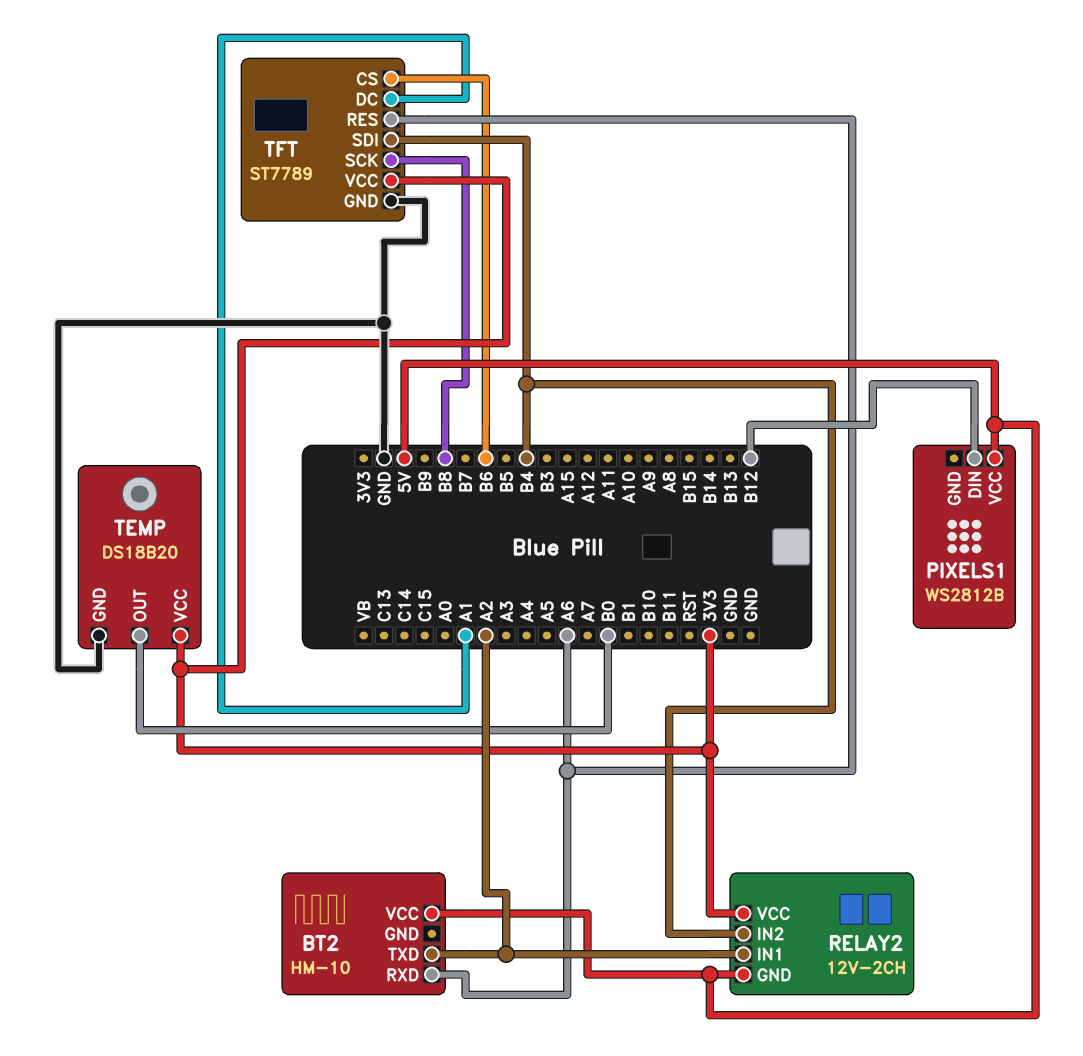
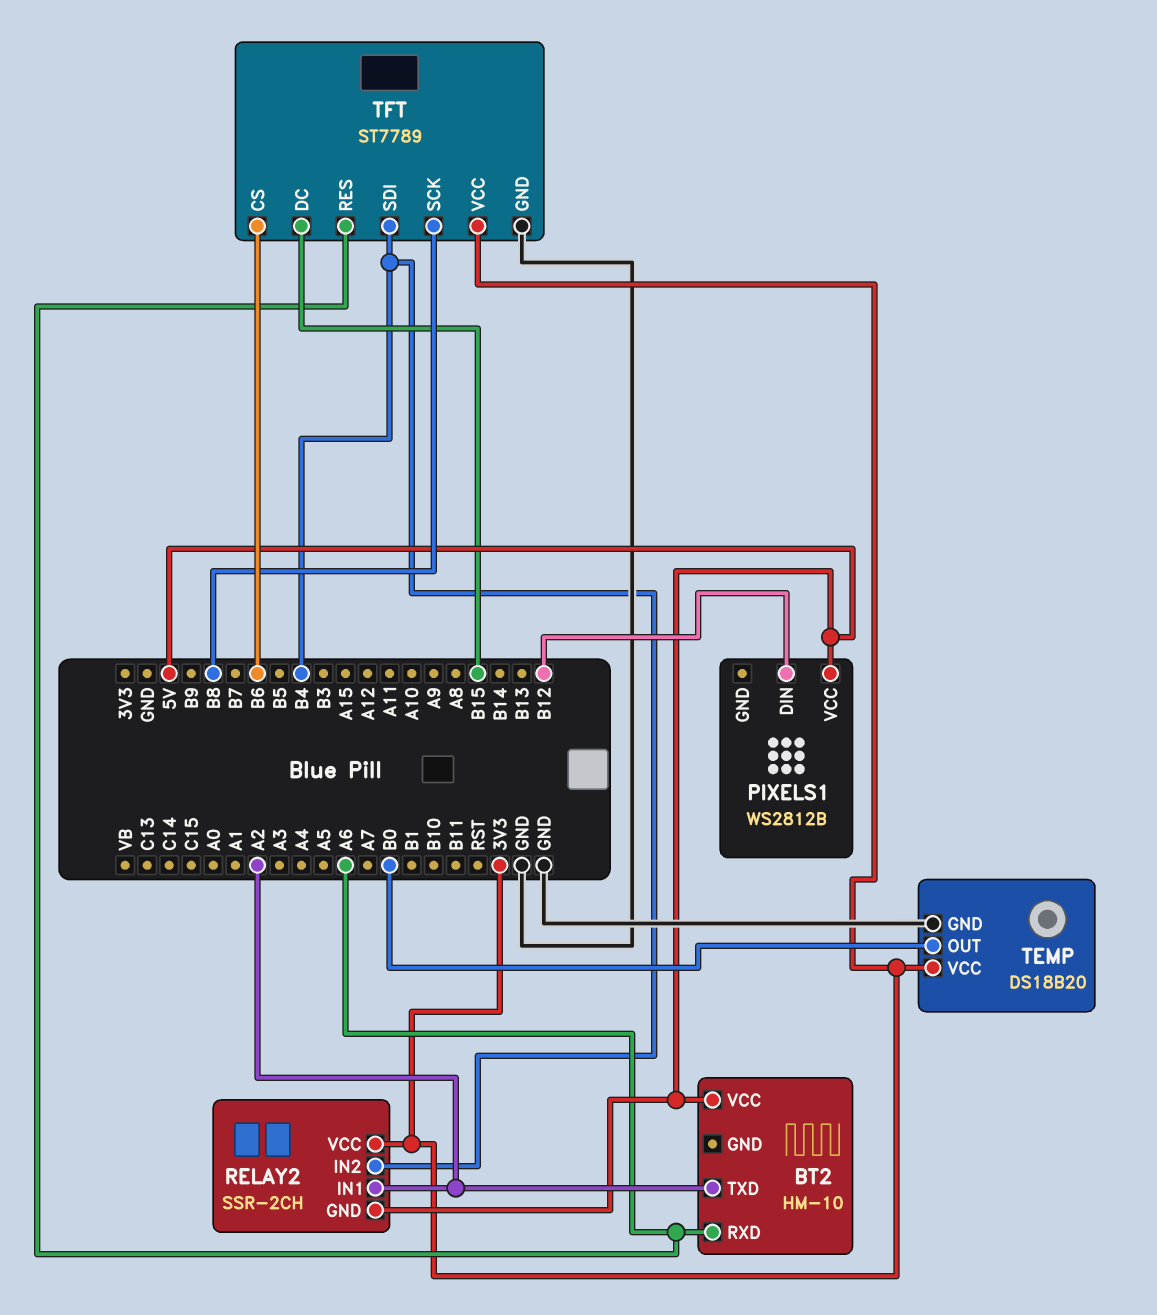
RELAY2: 12V-2CH -> SSR-2CH
TFT pin DC: A1 -> B15

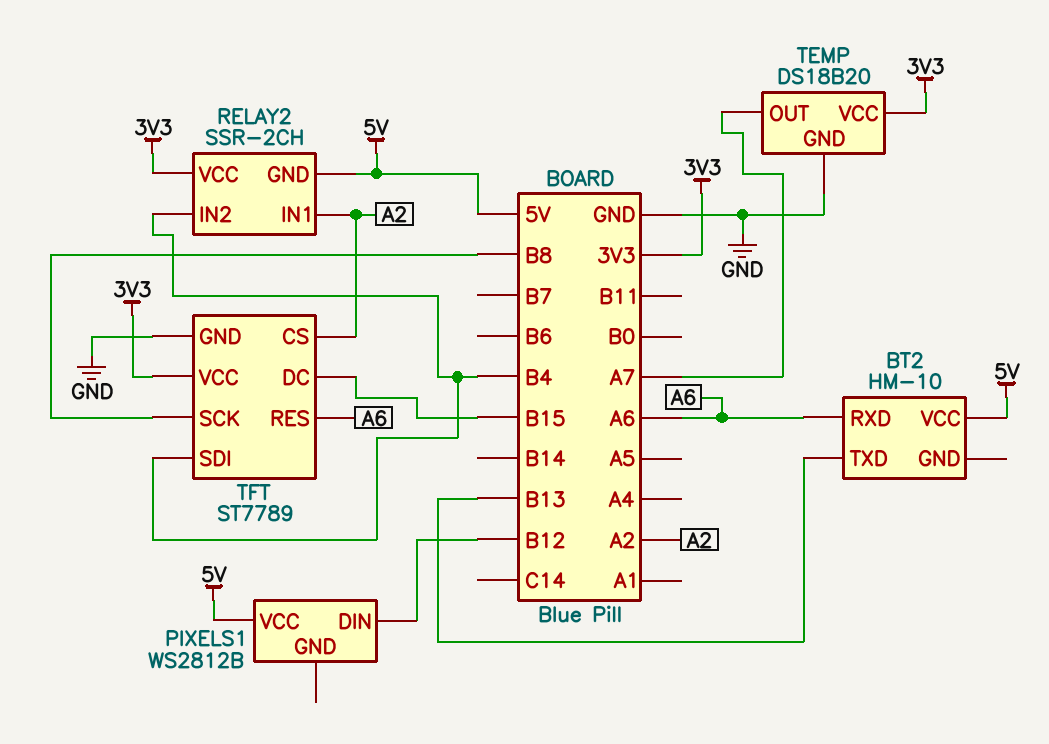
BT2 pin TXD: A2 -> B13
TEMP pin OUT: B0 -> A7
TFT pin CS: B6 -> A2

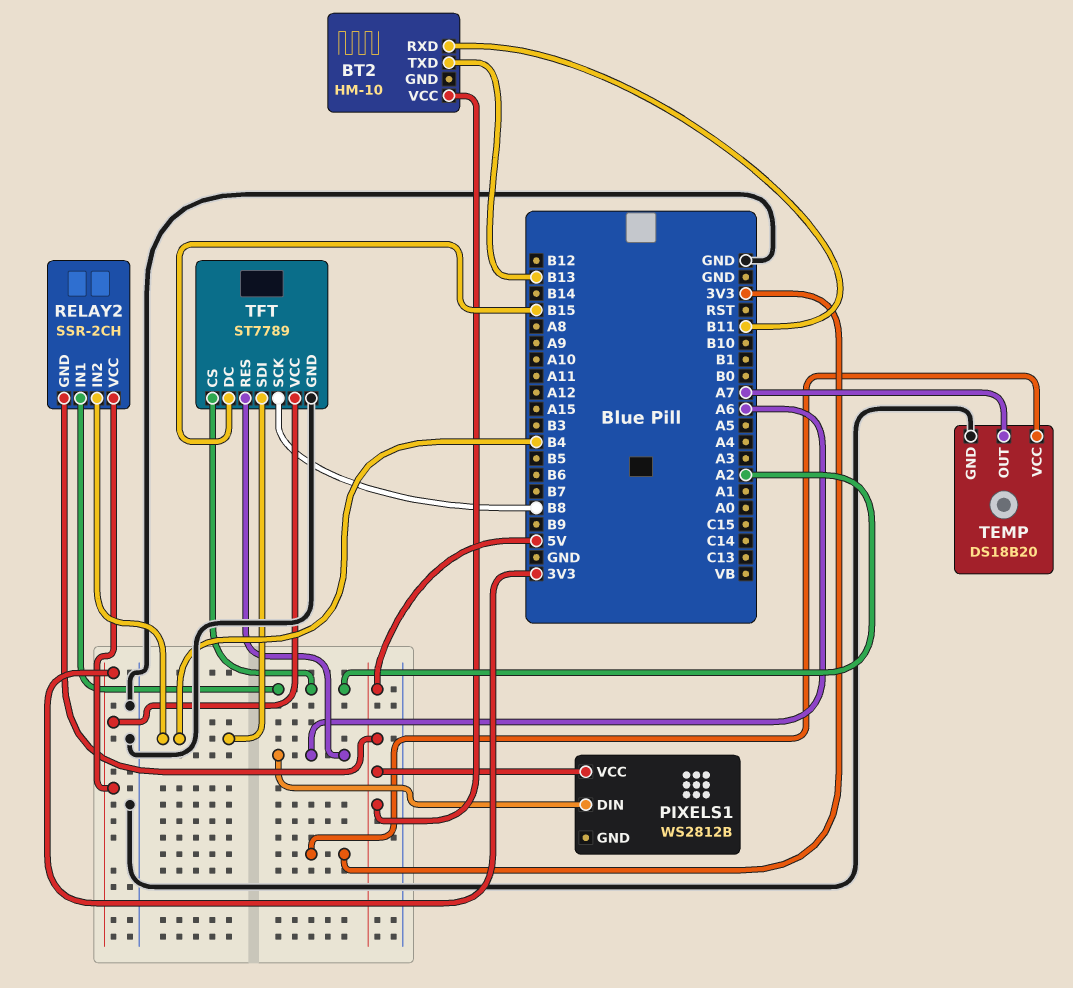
BT2 pin RXD: A6 -> B11
PIXELS1 pin DIN: B12 -> A6

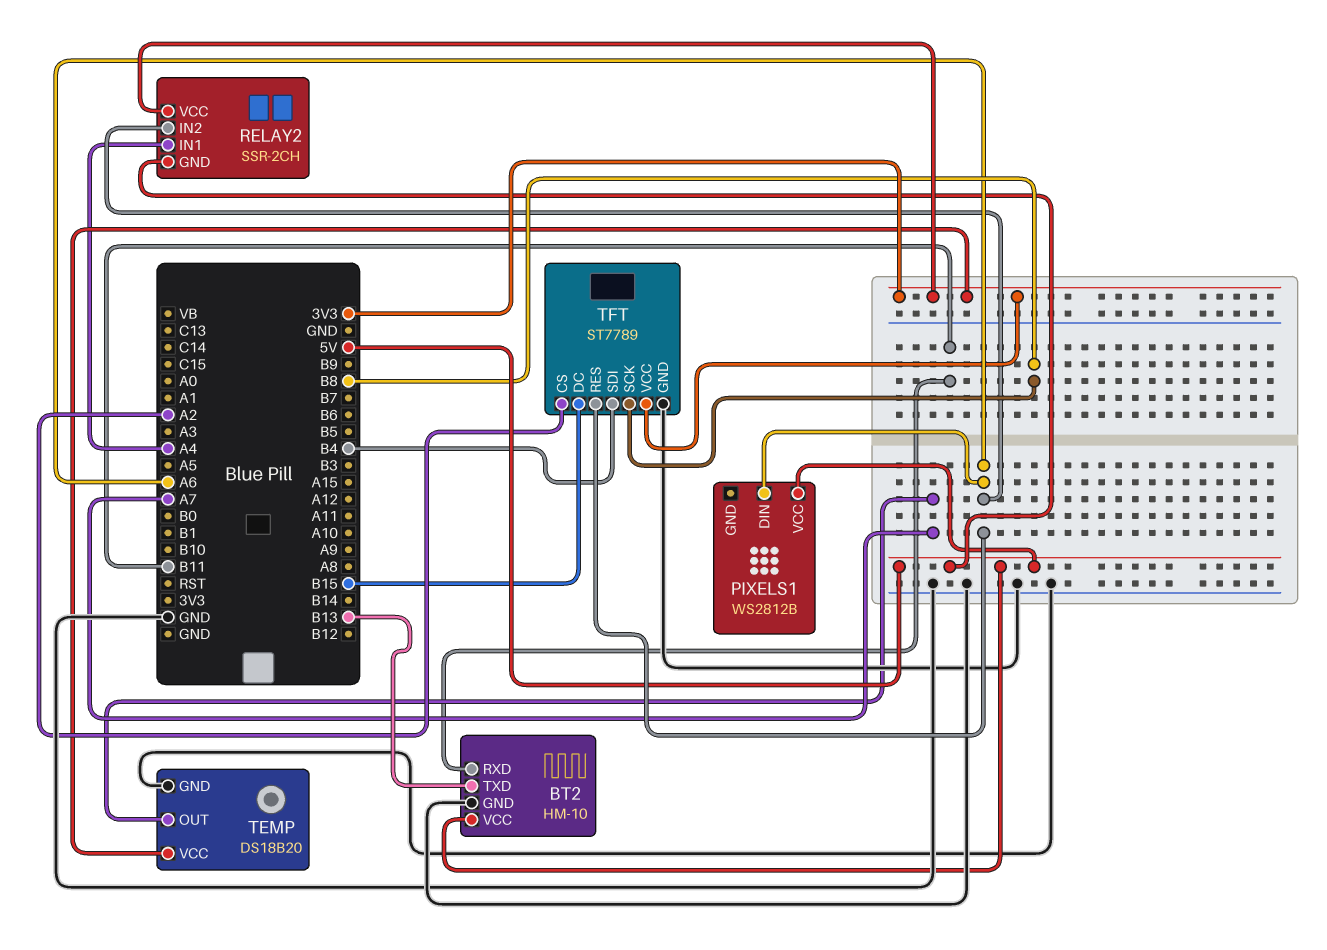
BT2 pin GND: none -> GND
RELAY2 pin IN1: A2 -> A4
RELAY2 pin IN2: B4 -> A6

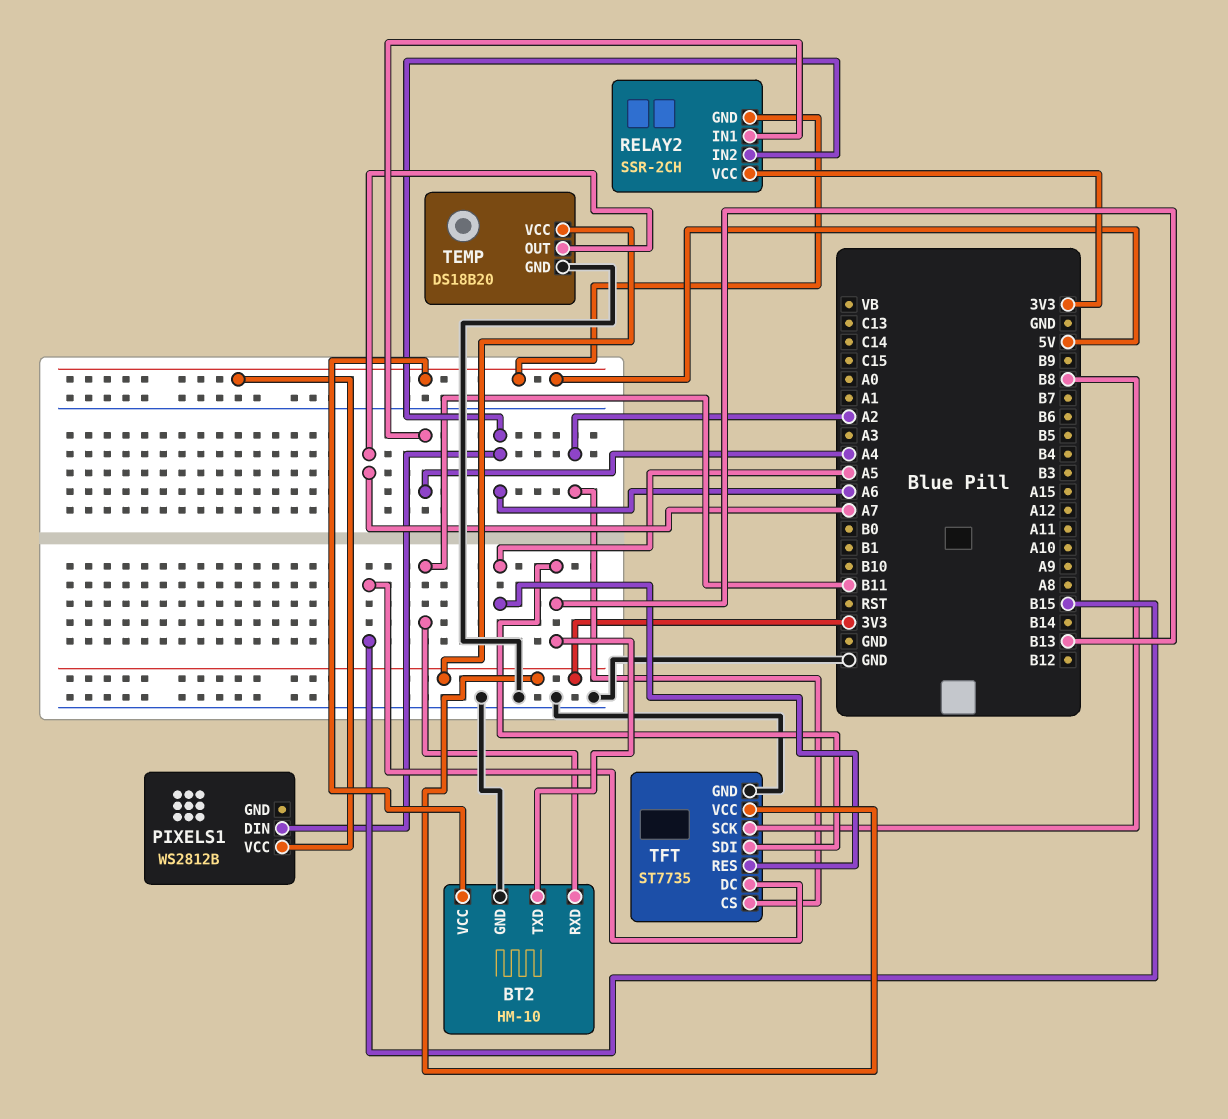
TFT: ST7789 -> ST7735
TFT pin RES: A6 -> A5
TFT pin SDI: B4 -> B13

